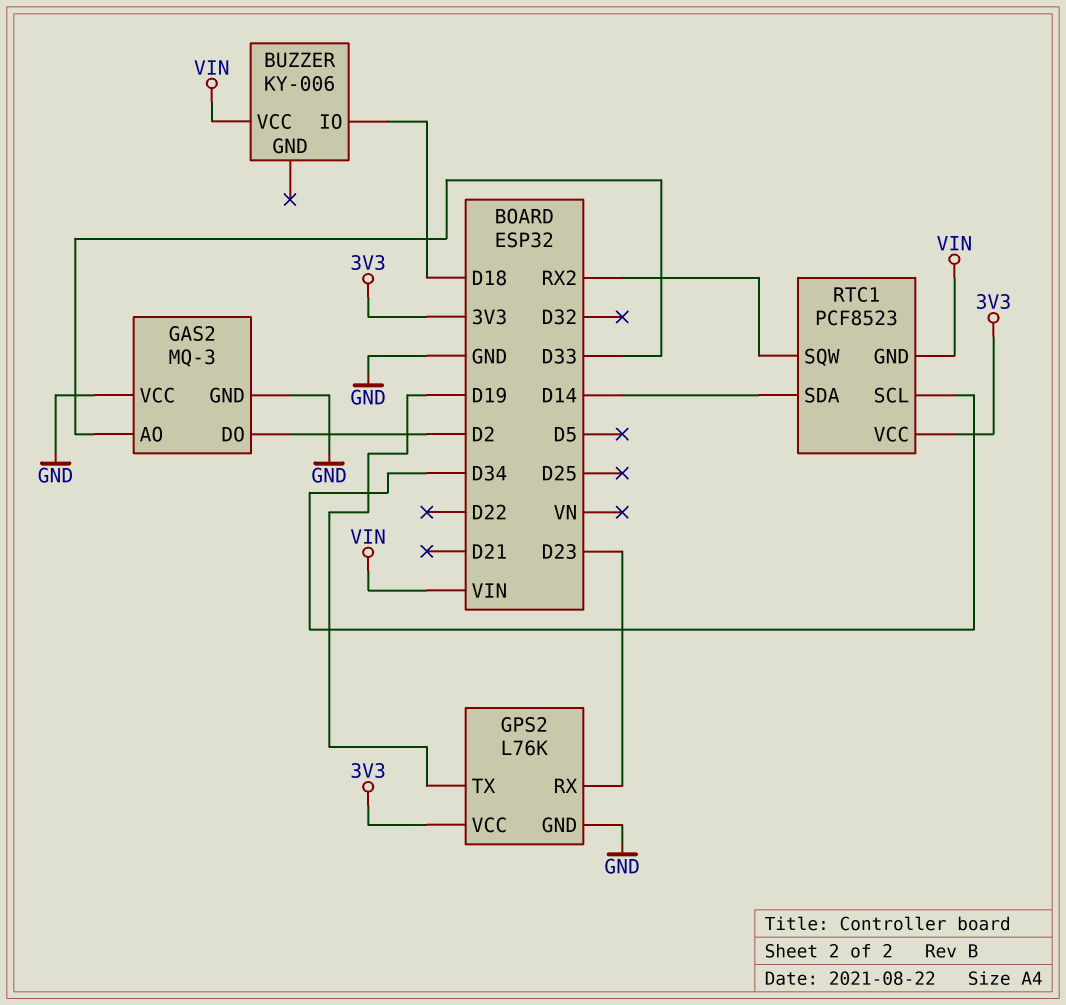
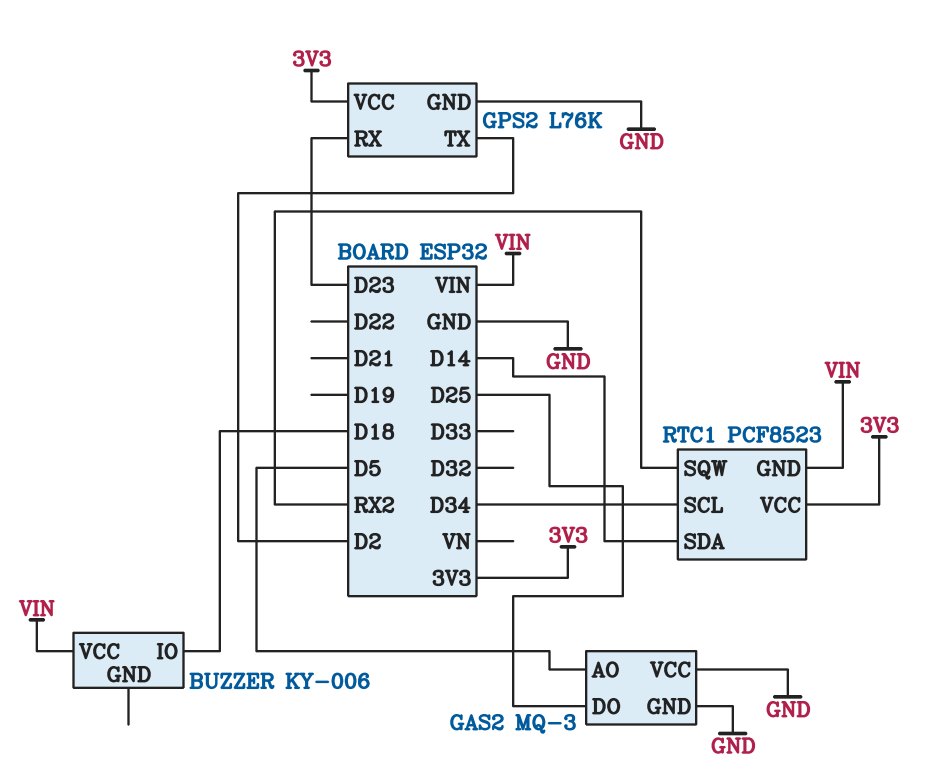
GAS2 pin AO: D33 -> D5
GAS2 pin DO: D2 -> D25
GPS2 pin TX: D19 -> D2

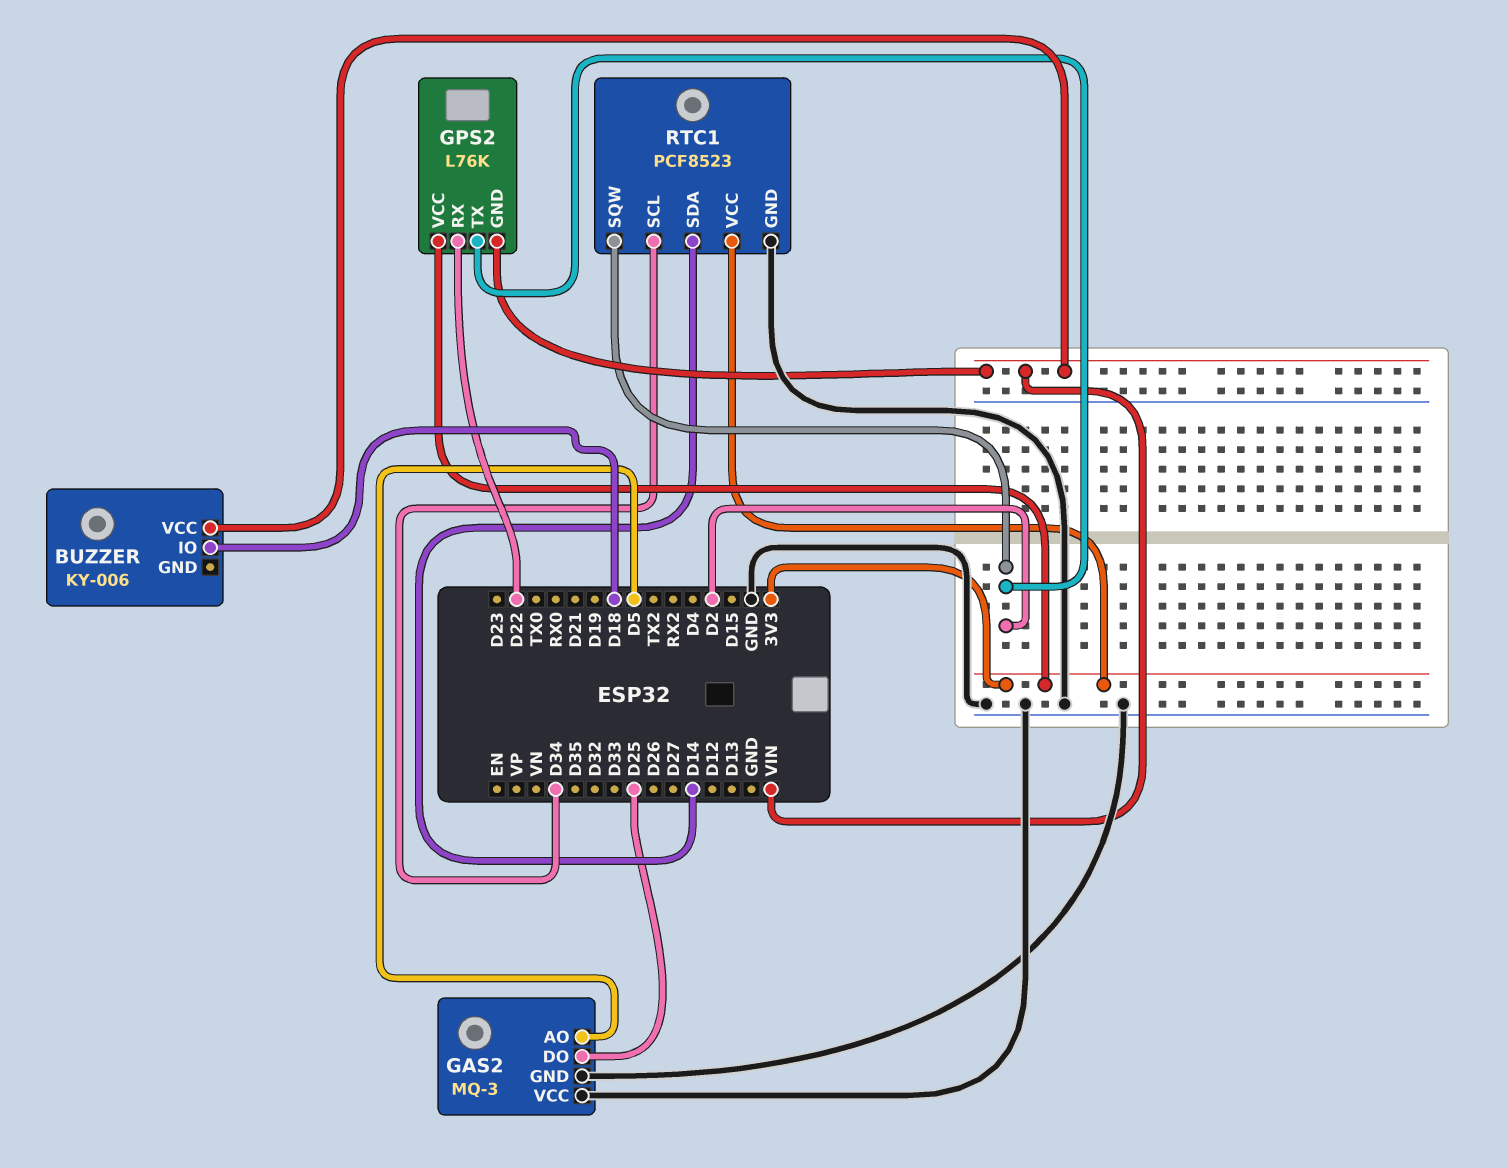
GPS2 pin GND: GND -> VIN
GPS2 pin RX: D23 -> D22
RTC1 pin GND: VIN -> GND
RTC1 pin SQW: RX2 -> D2

